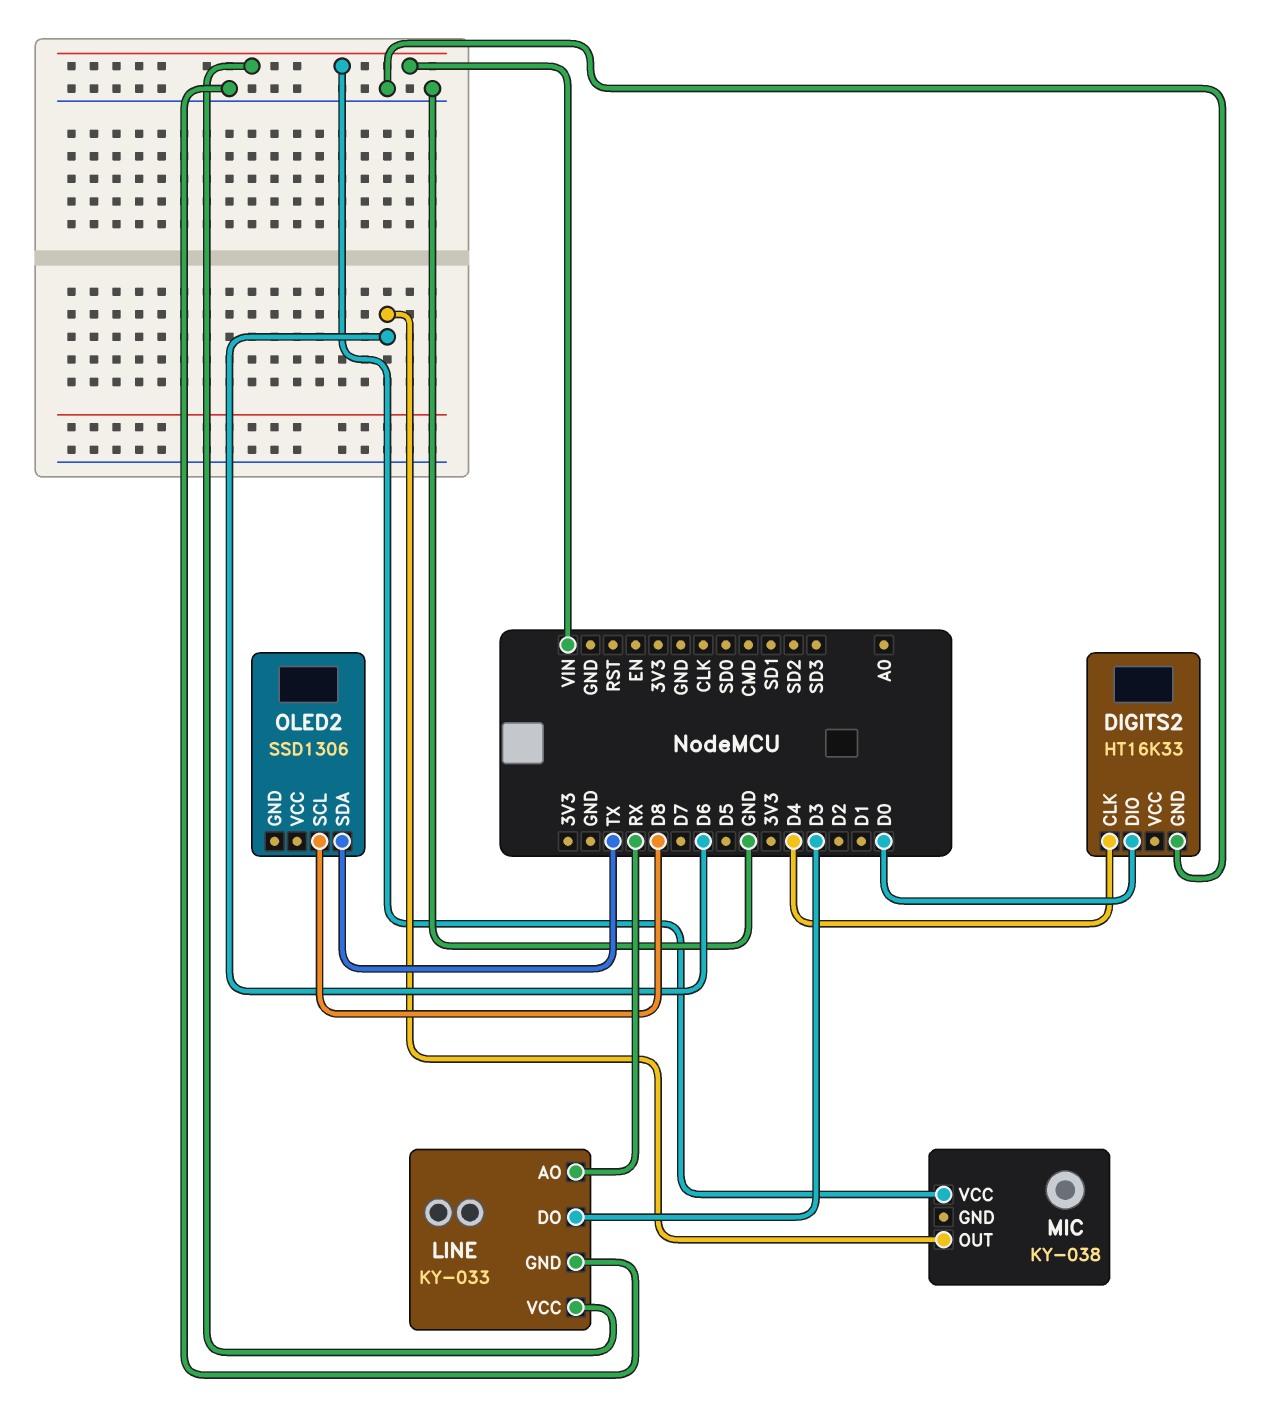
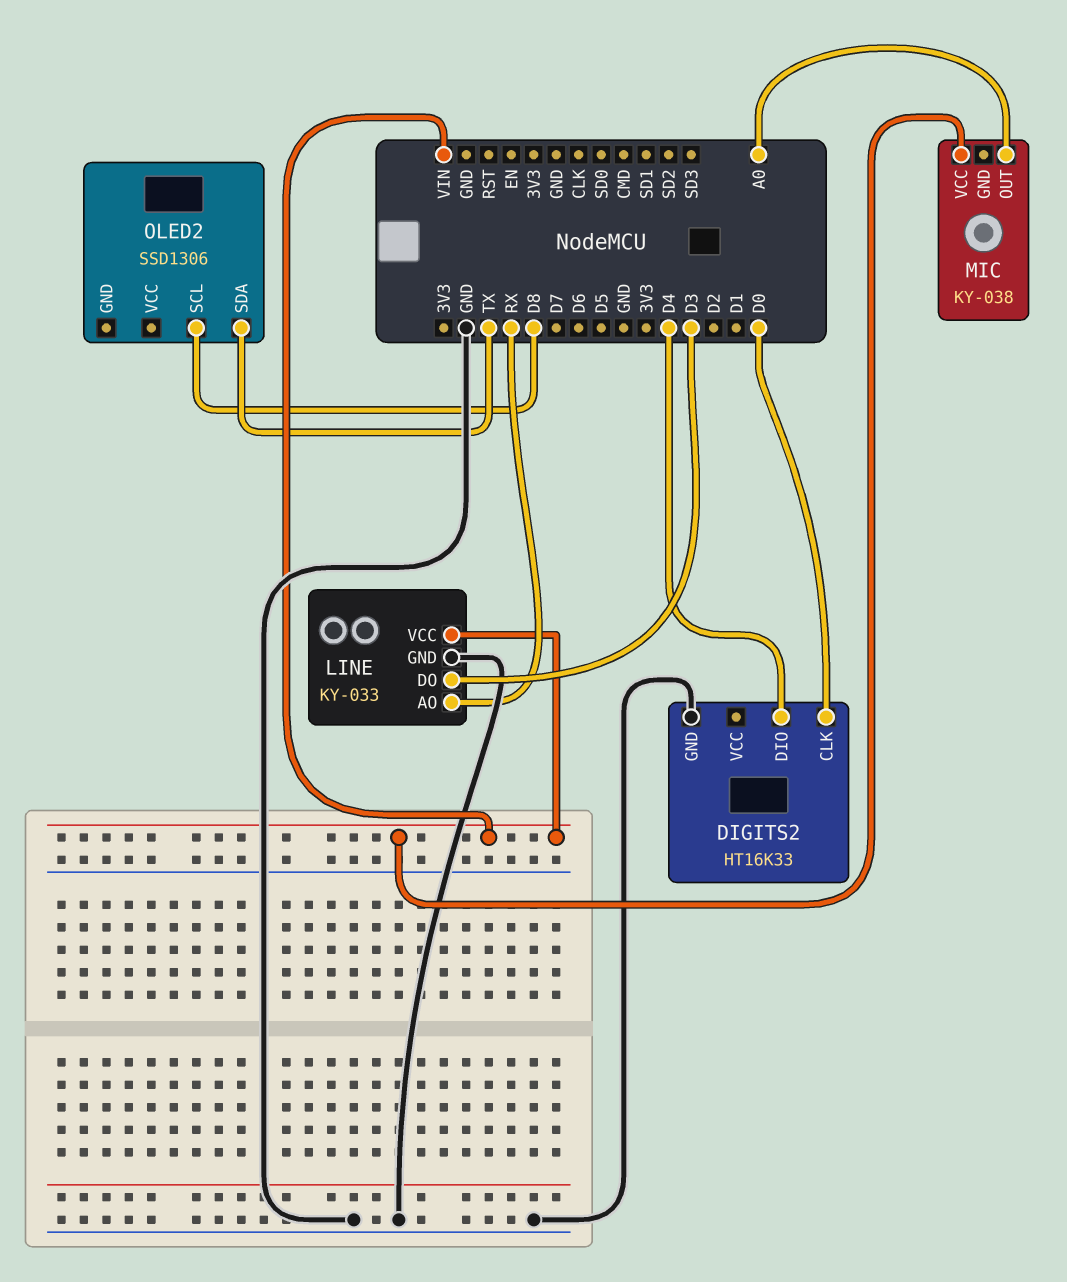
DIGITS2 pin CLK: D4 -> D0
DIGITS2 pin DIO: D0 -> D4
MIC pin OUT: D6 -> A0

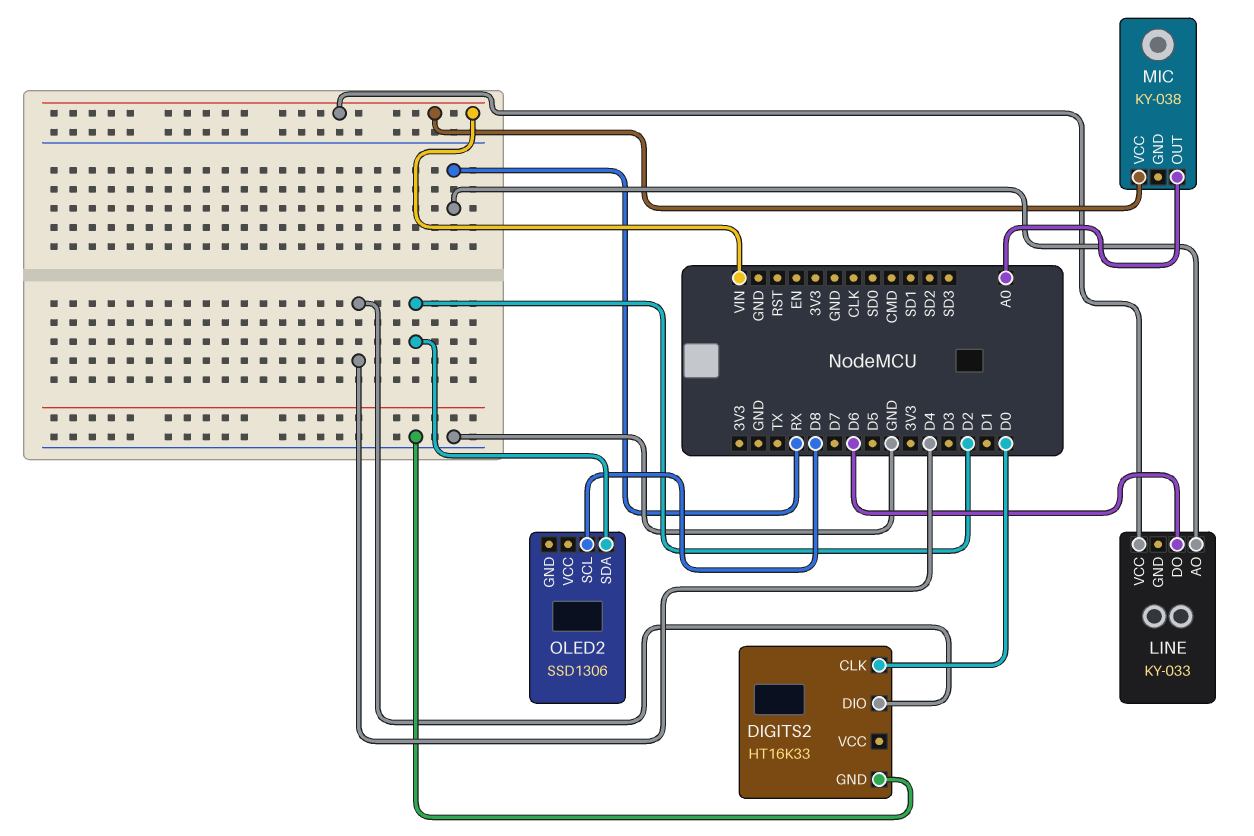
LINE pin DO: D3 -> D6
LINE pin GND: GND -> none
OLED2 pin SDA: TX -> D2

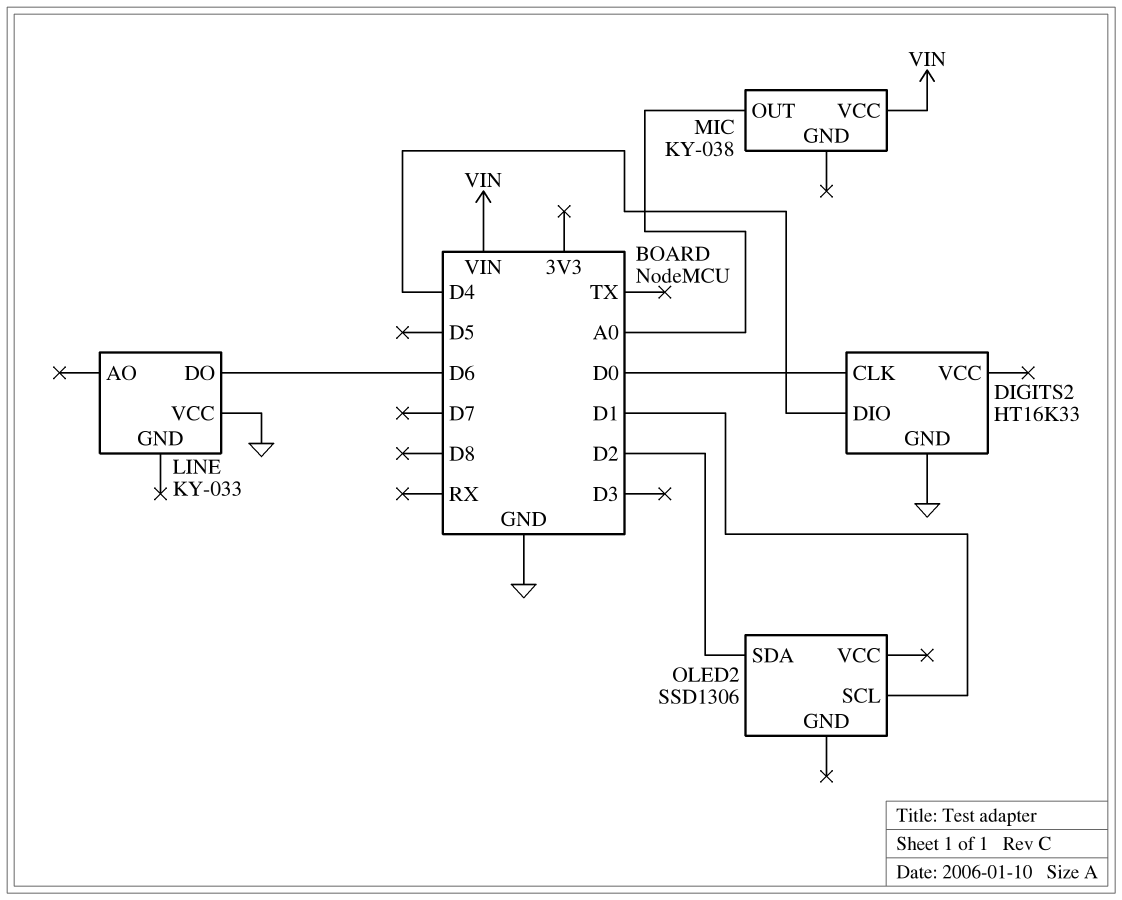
LINE pin AO: RX -> none
LINE pin VCC: VIN -> GND
OLED2 pin SCL: D8 -> D1

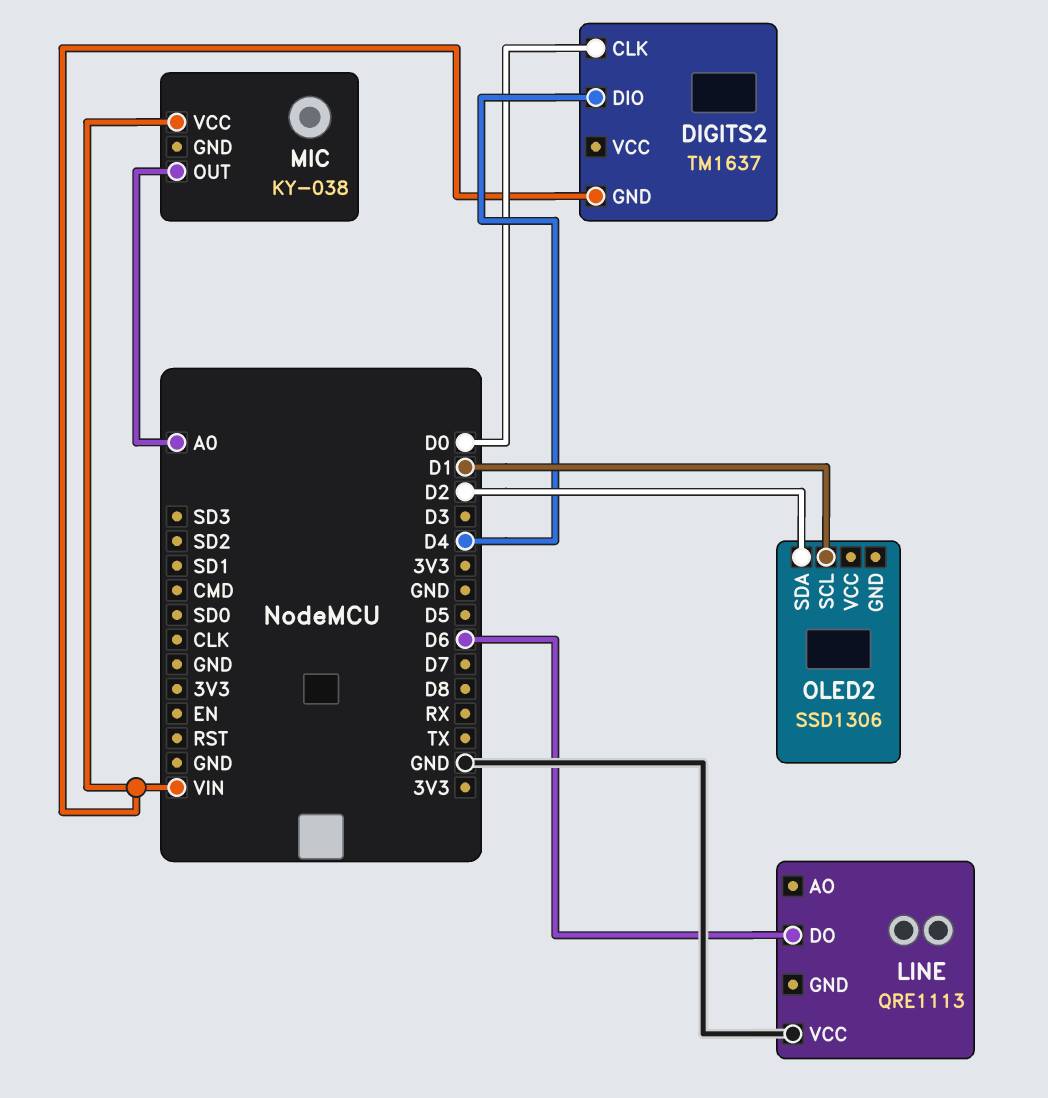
DIGITS2: HT16K33 -> TM1637
DIGITS2 pin GND: GND -> VIN
LINE: KY-033 -> QRE1113

